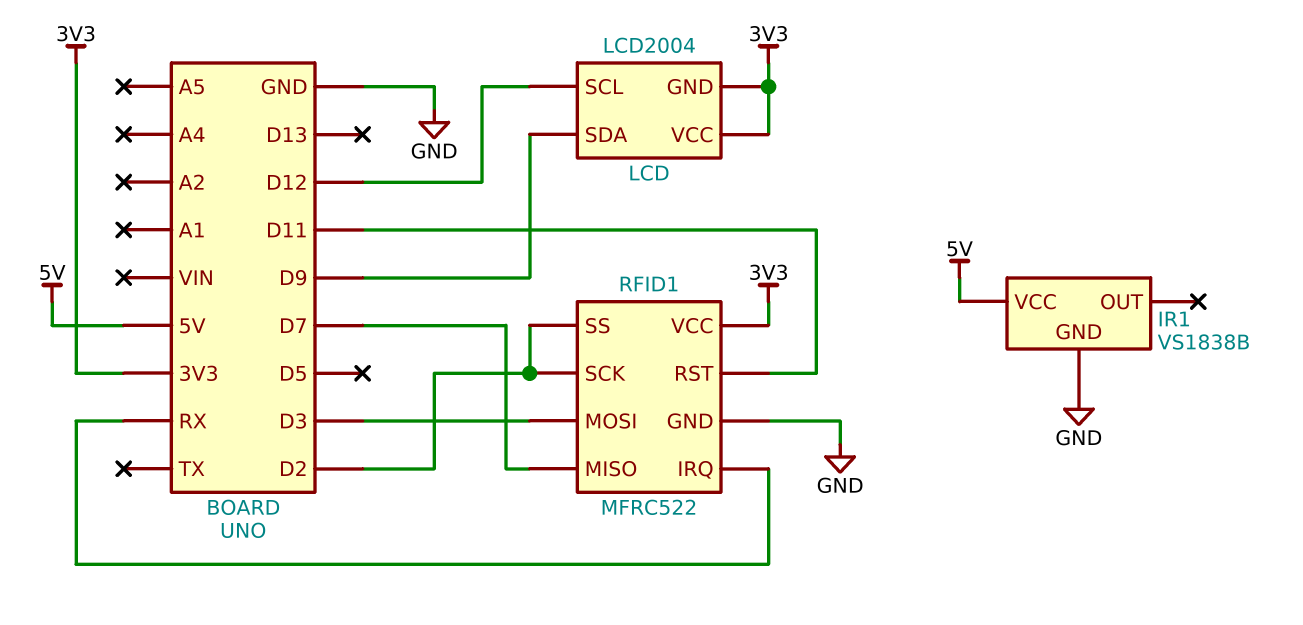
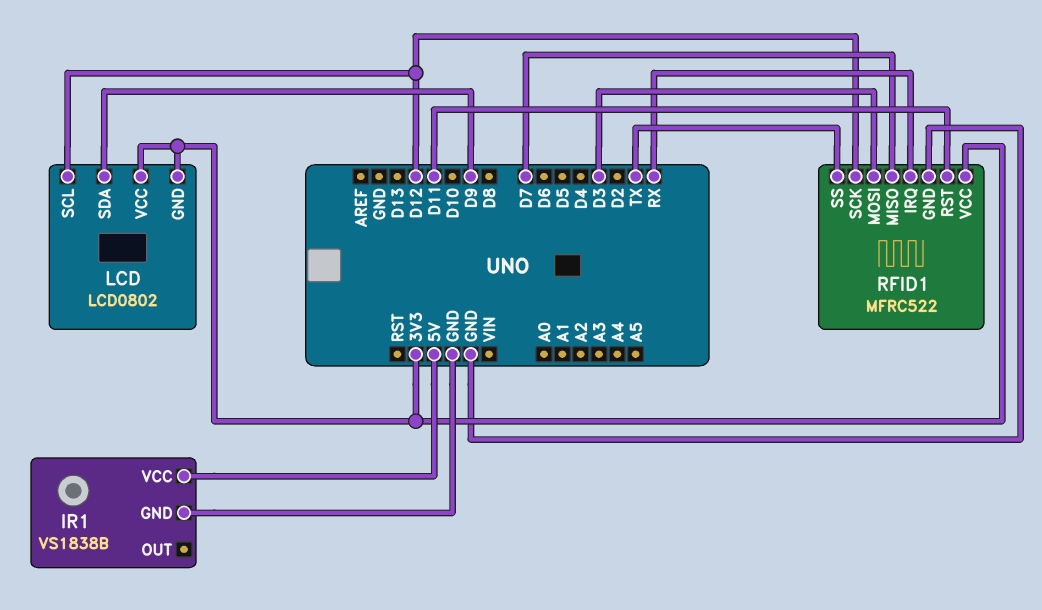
LCD: LCD2004 -> LCD0802
RFID1 pin SCK: D2 -> D12
RFID1 pin SS: D2 -> TX

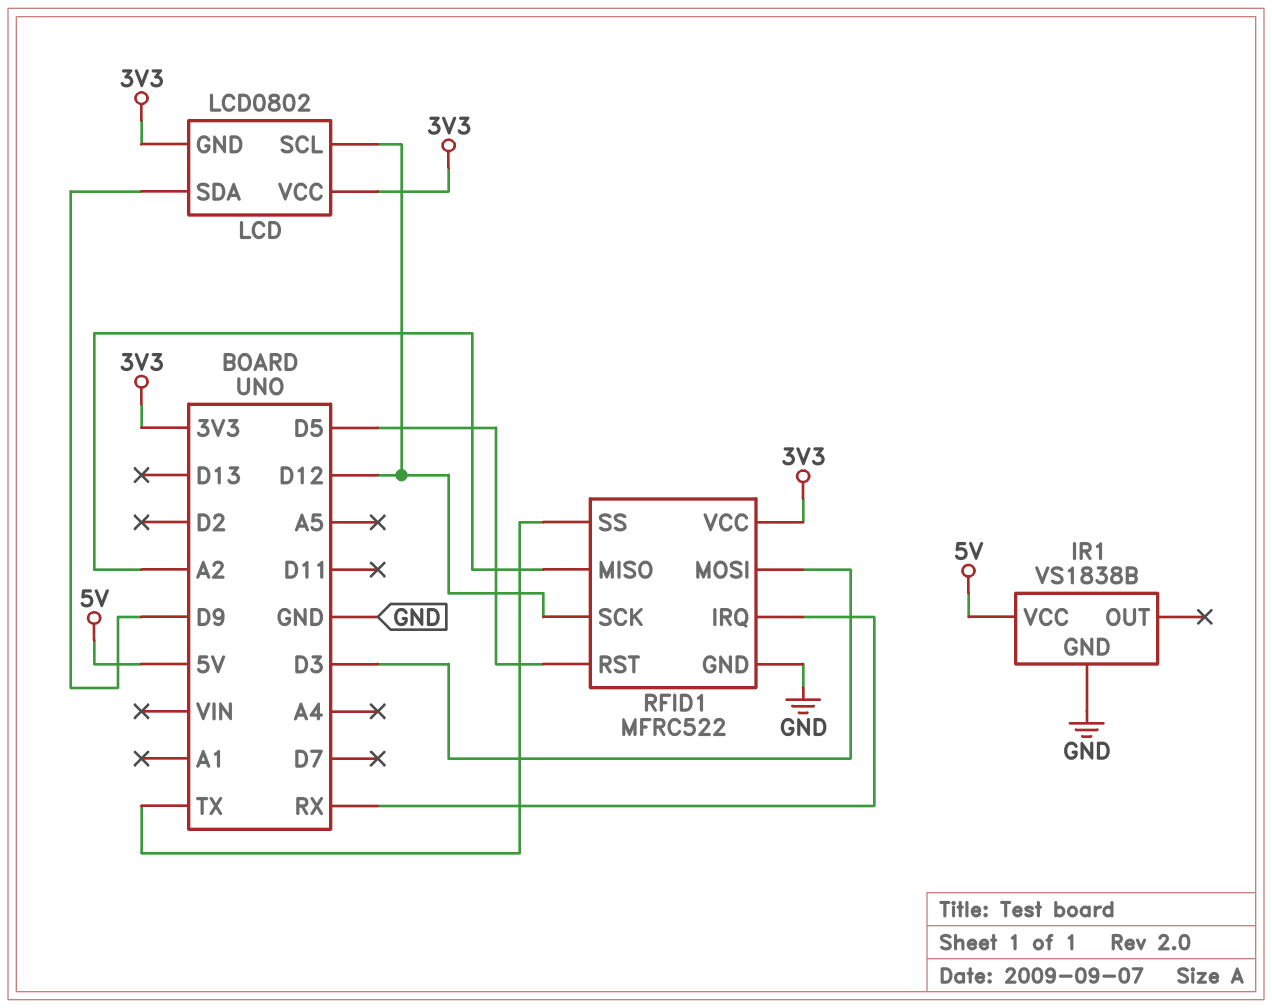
RFID1 pin MISO: D7 -> A2
RFID1 pin RST: D11 -> D5

